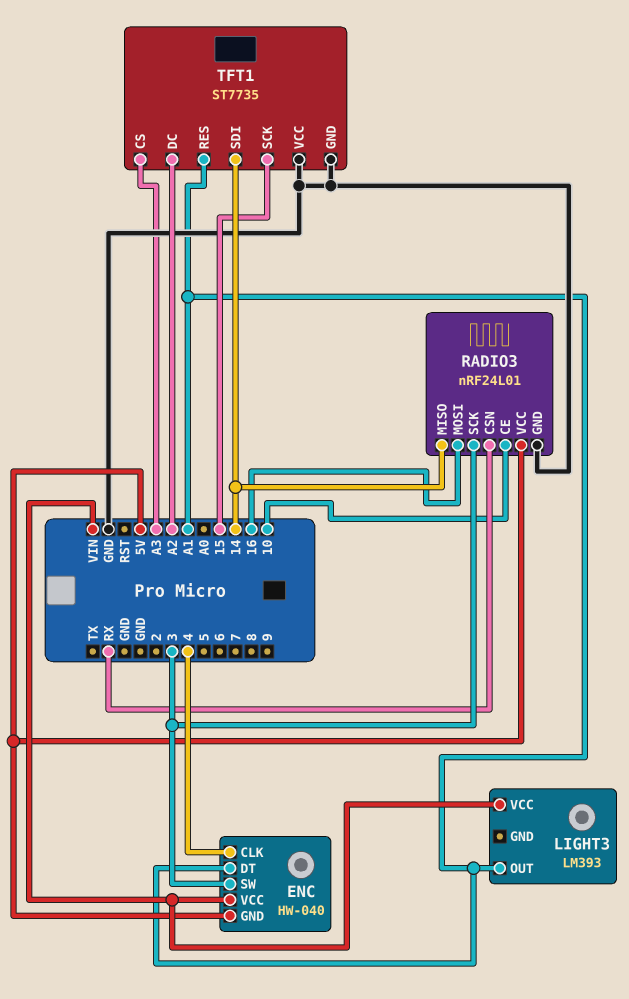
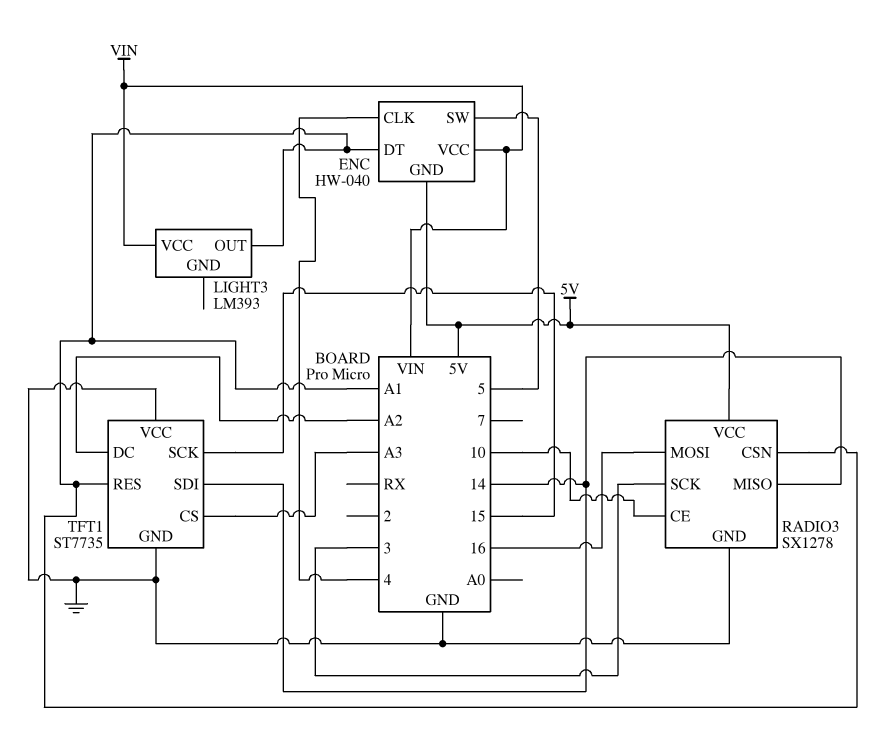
ENC pin SW: 3 -> 5
RADIO3: nRF24L01 -> SX1278
RADIO3 pin CSN: RX -> A1

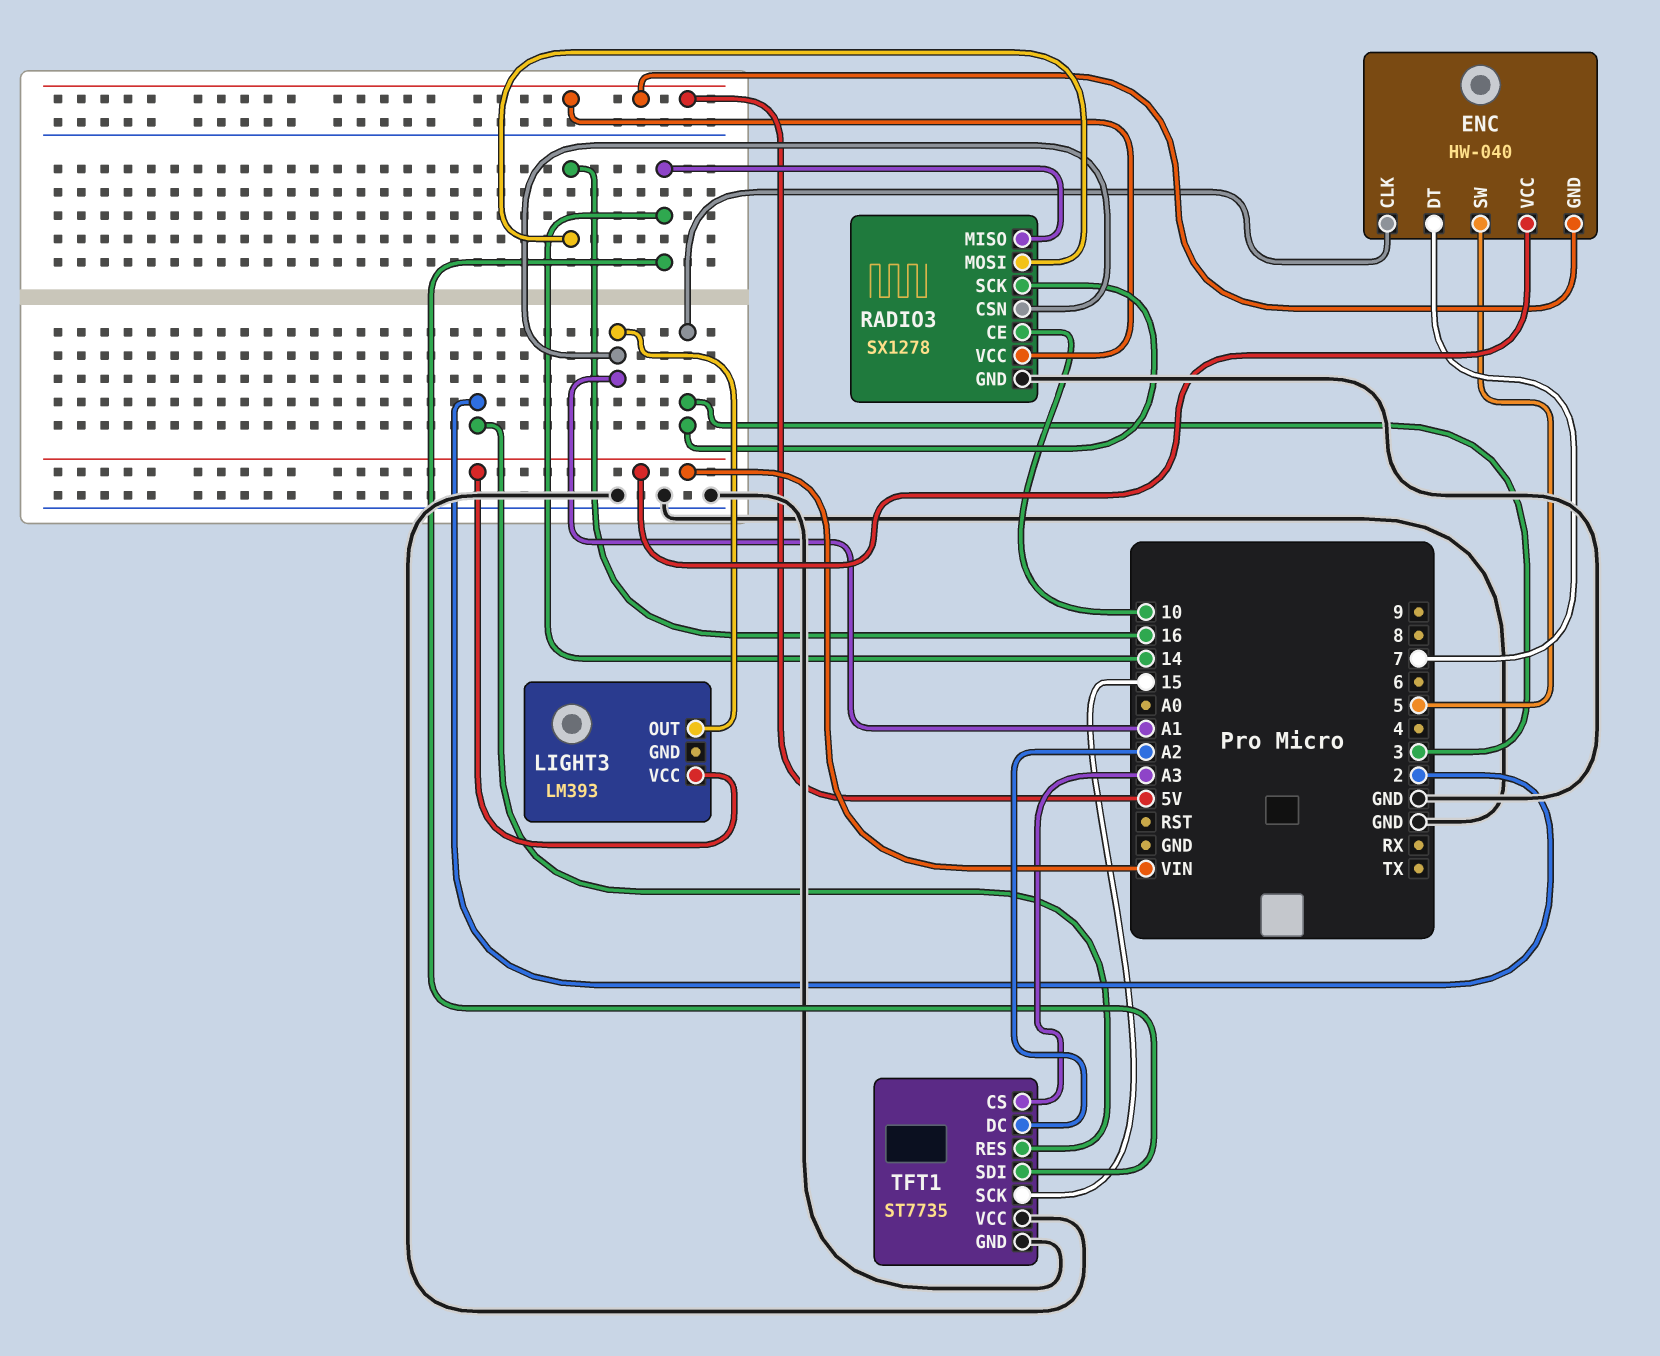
ENC pin CLK: 4 -> 3
ENC pin DT: A1 -> 7
TFT1 pin RES: A1 -> 2

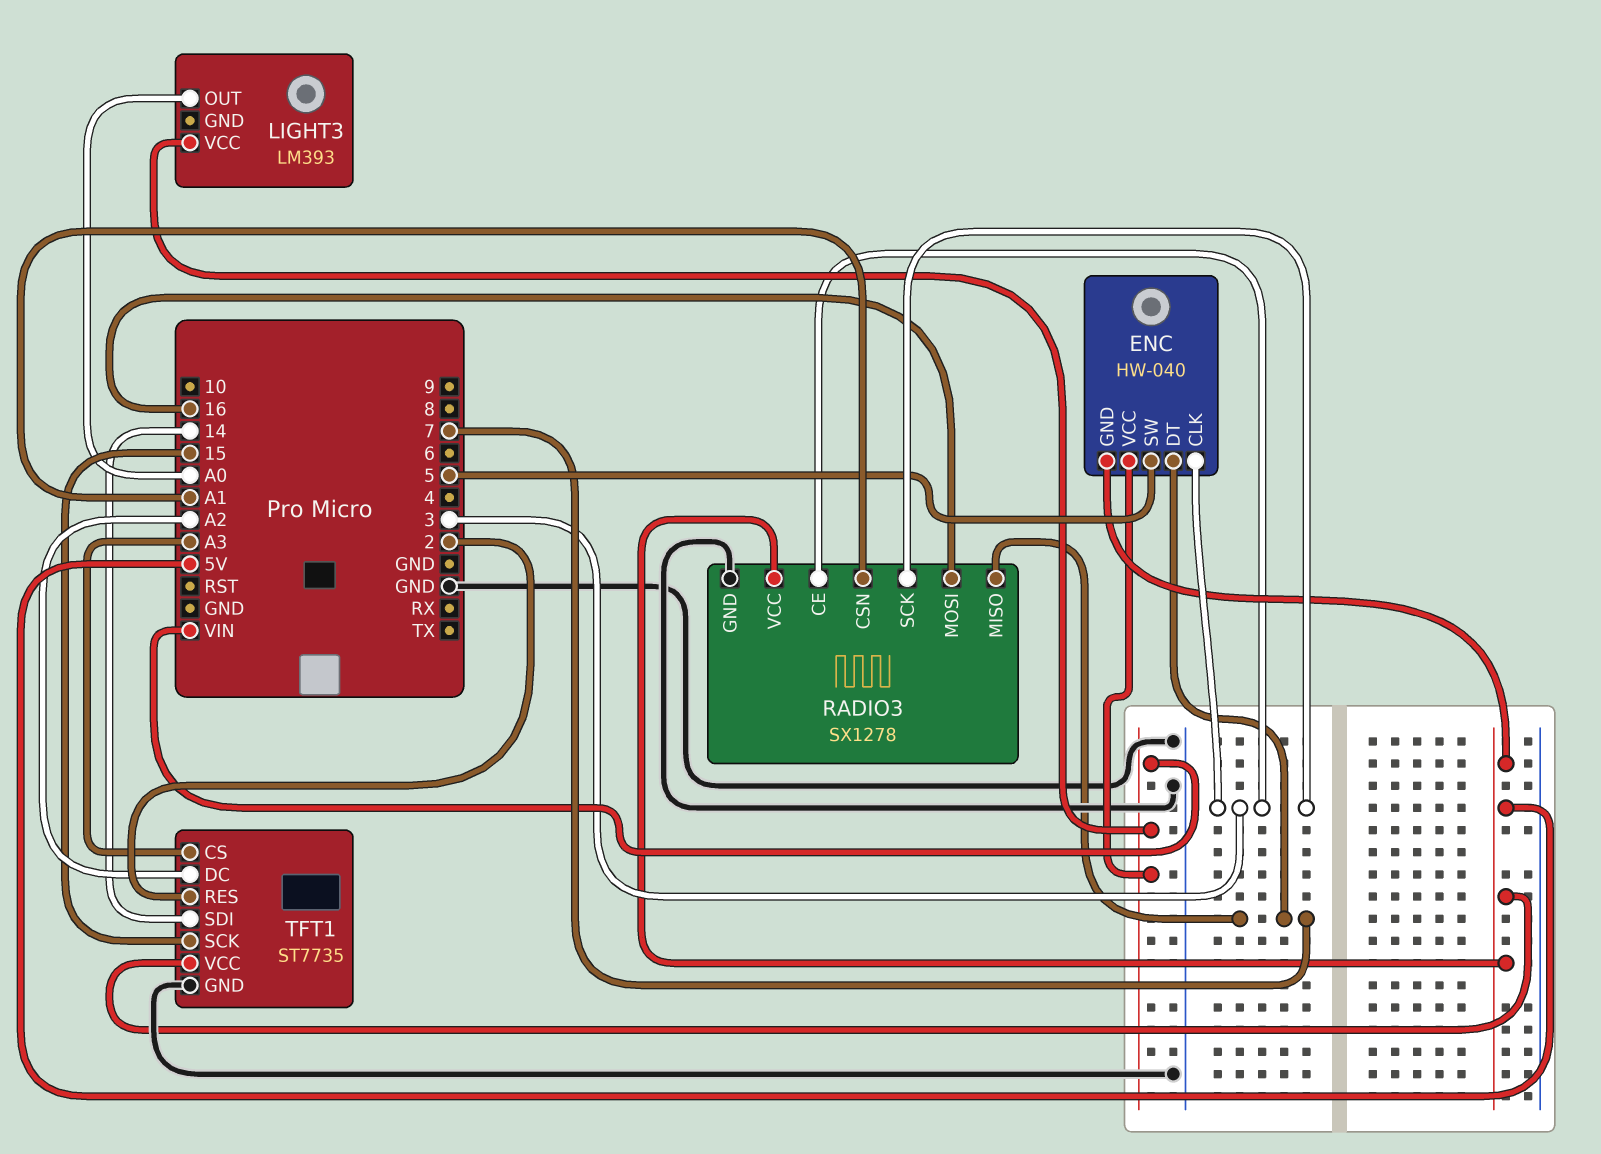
LIGHT3 pin OUT: A1 -> A0
RADIO3 pin CE: 10 -> 3
RADIO3 pin MISO: 14 -> 7
TFT1 pin VCC: GND -> 5V

